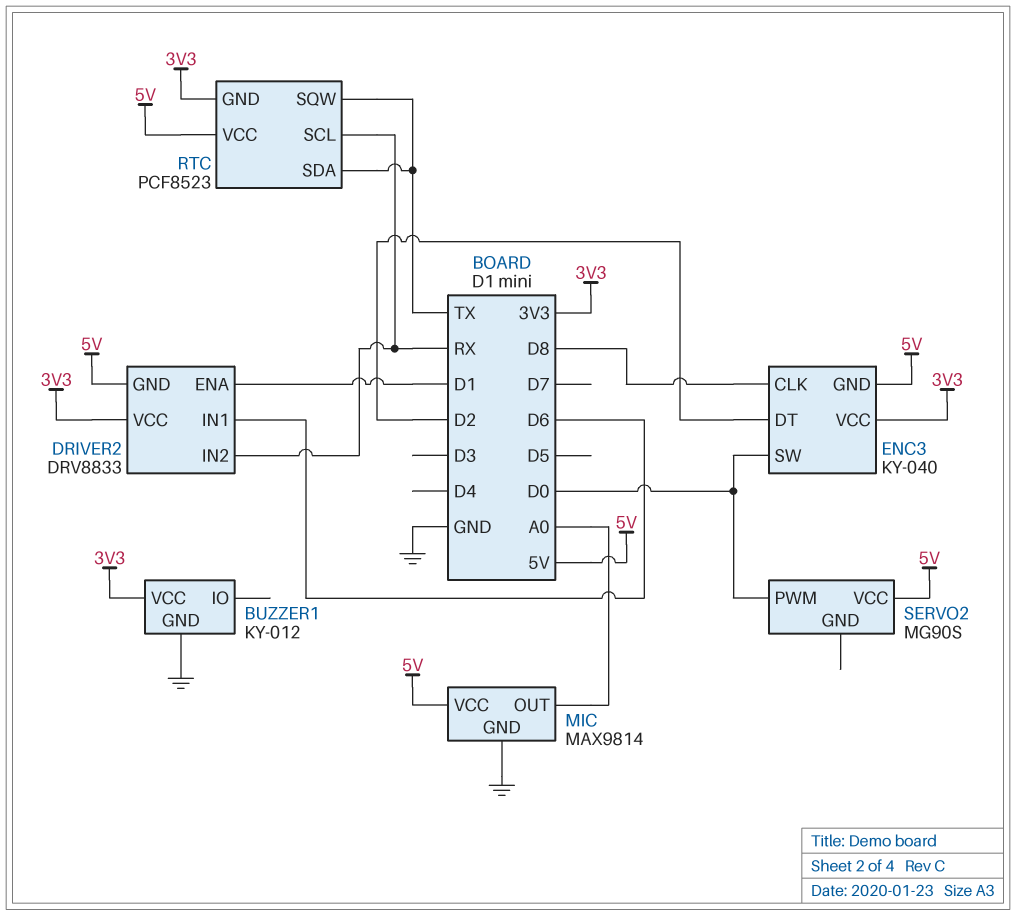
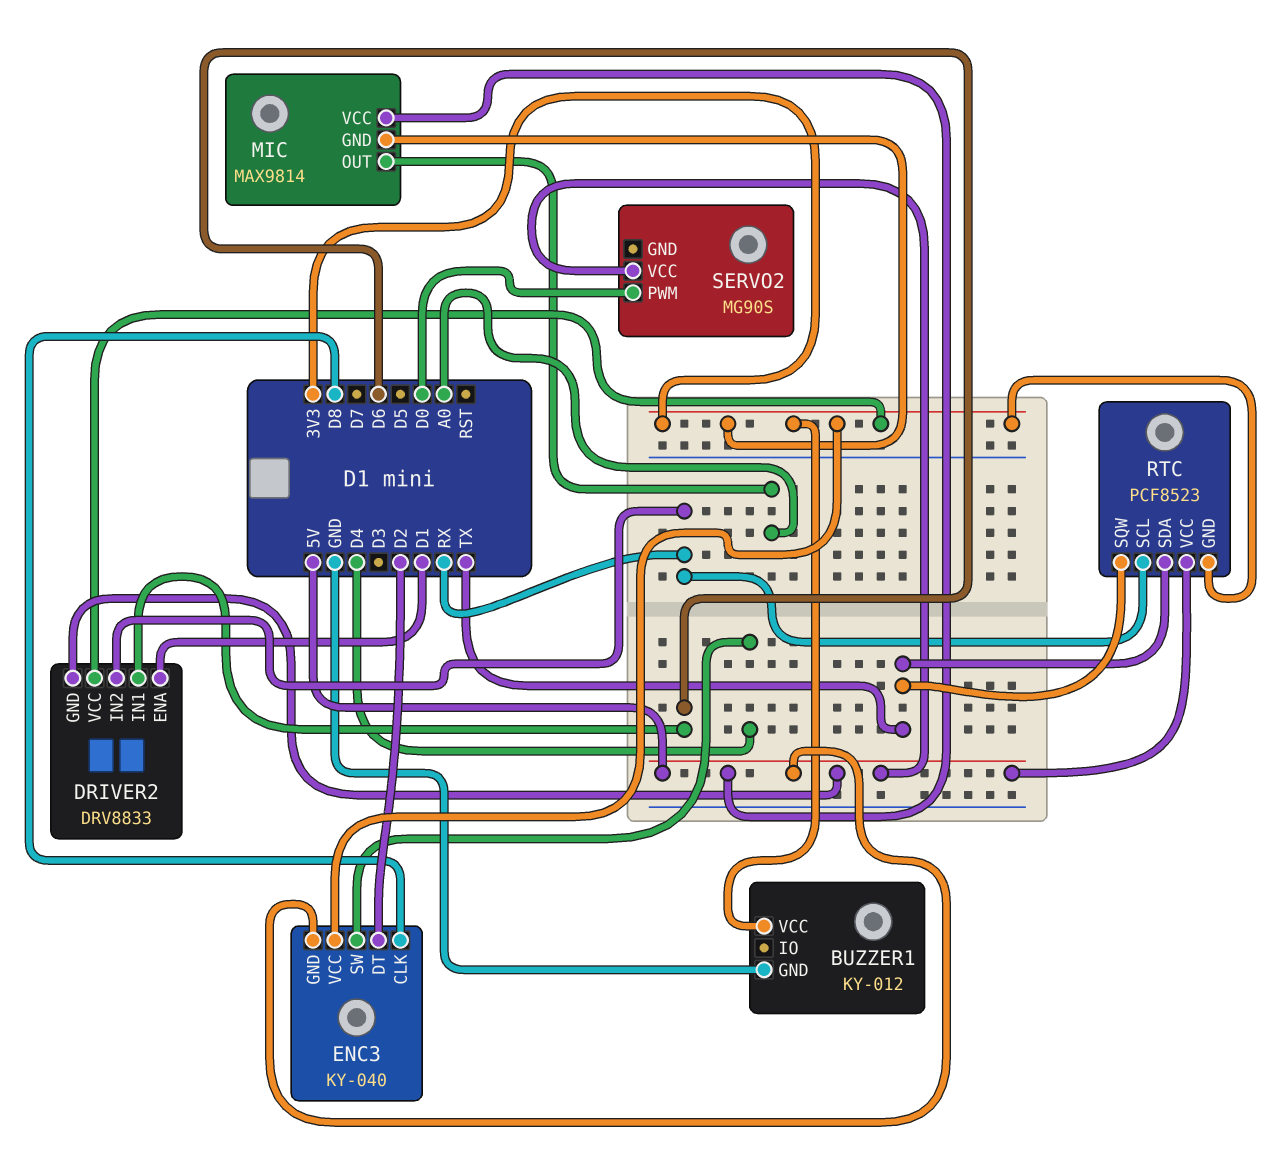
ENC3 pin SW: D0 -> D4
MIC pin GND: GND -> 3V3

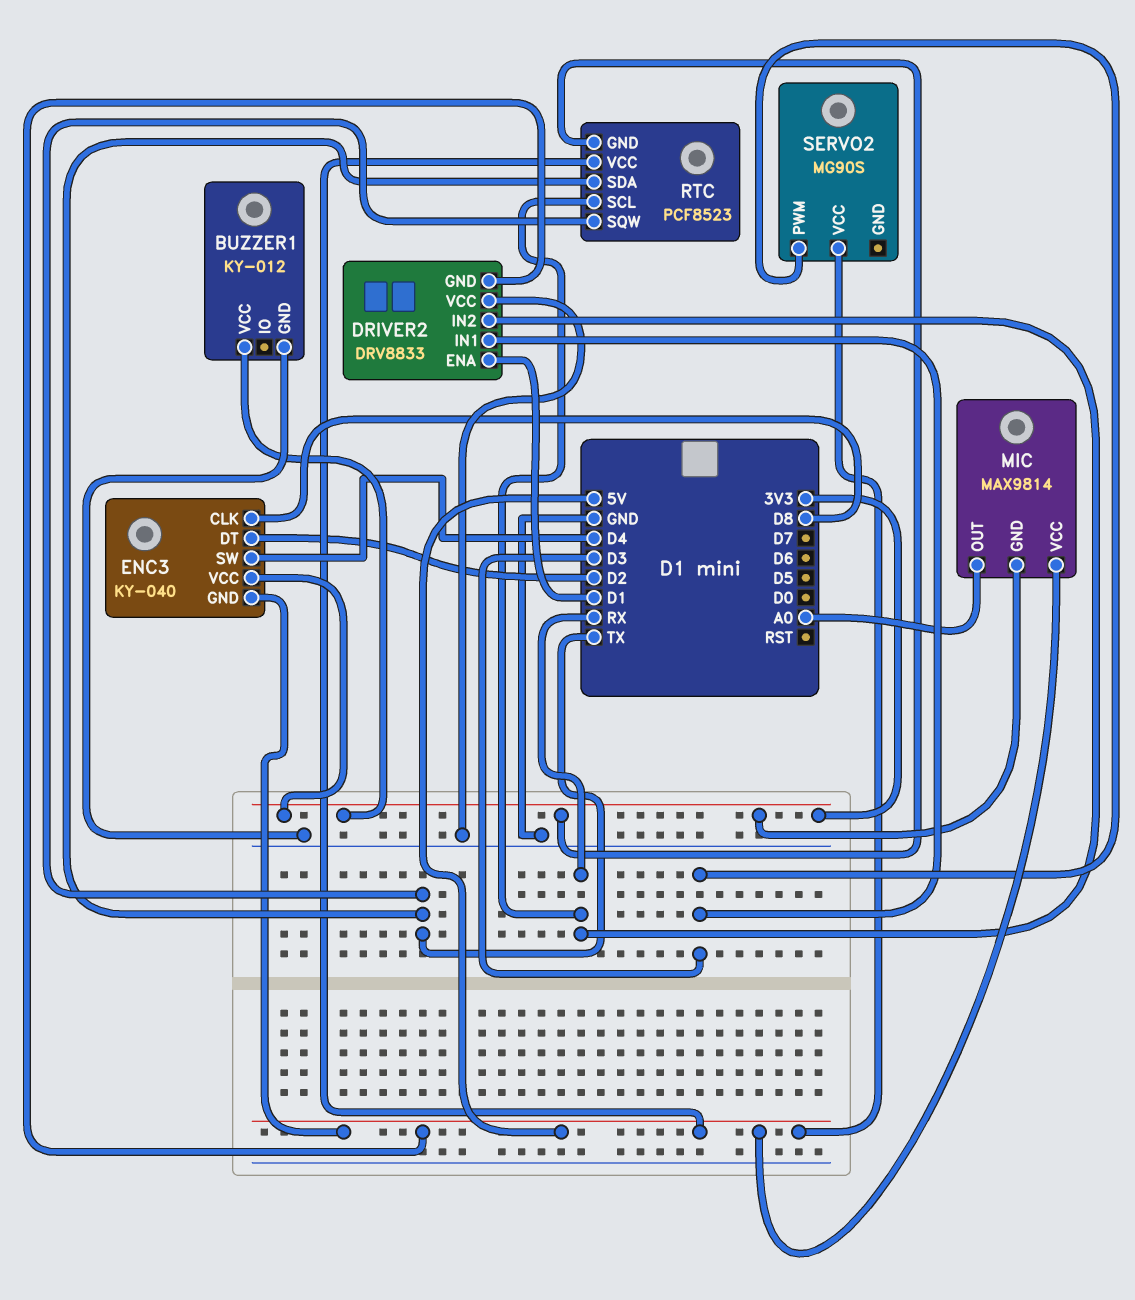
DRIVER2 pin IN1: D6 -> D3
DRIVER2 pin VCC: 3V3 -> GND
SERVO2 pin PWM: D0 -> D3

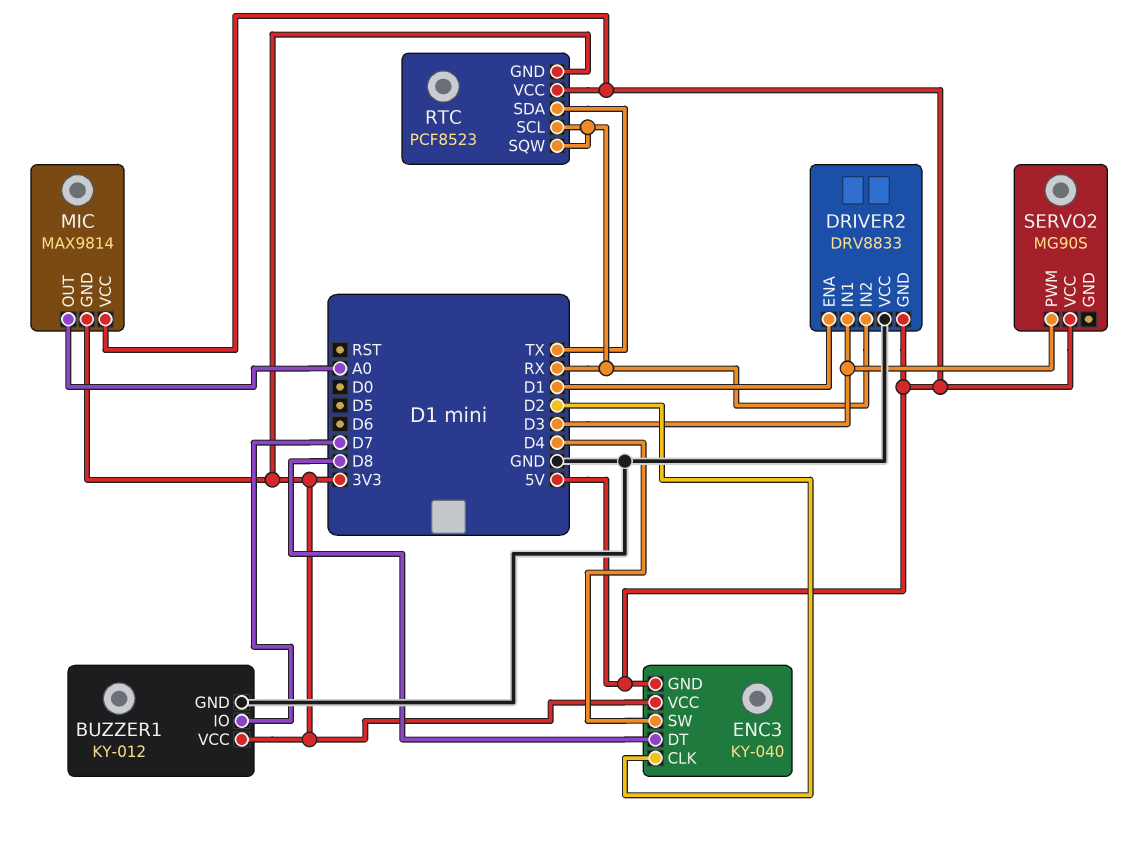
BUZZER1 pin IO: none -> D7
ENC3 pin CLK: D8 -> D2
ENC3 pin DT: D2 -> D8
RTC pin SQW: TX -> RX

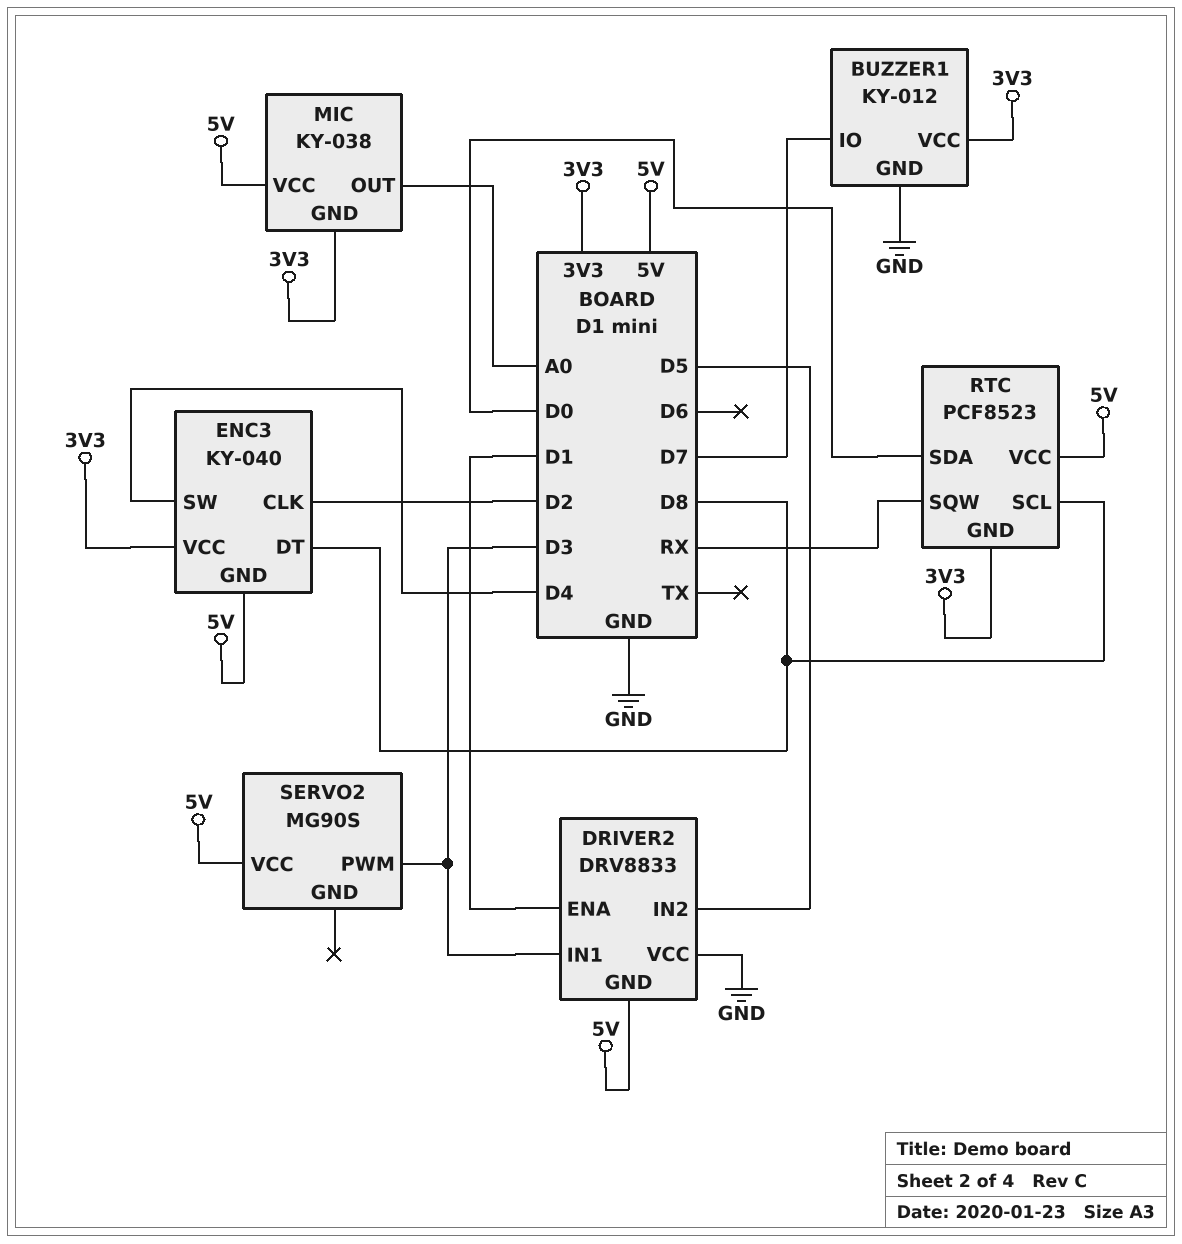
DRIVER2 pin IN2: RX -> D5
MIC: MAX9814 -> KY-038
RTC pin SCL: RX -> D8
RTC pin SDA: TX -> D0

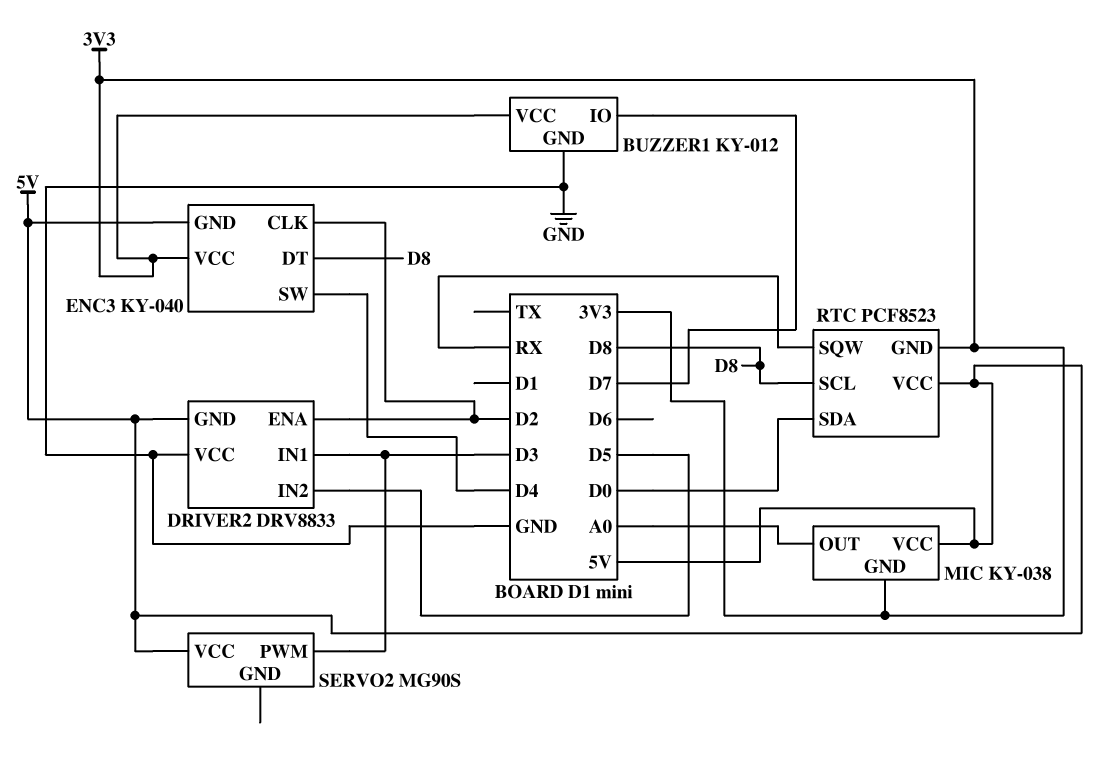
DRIVER2 pin ENA: D1 -> D2

